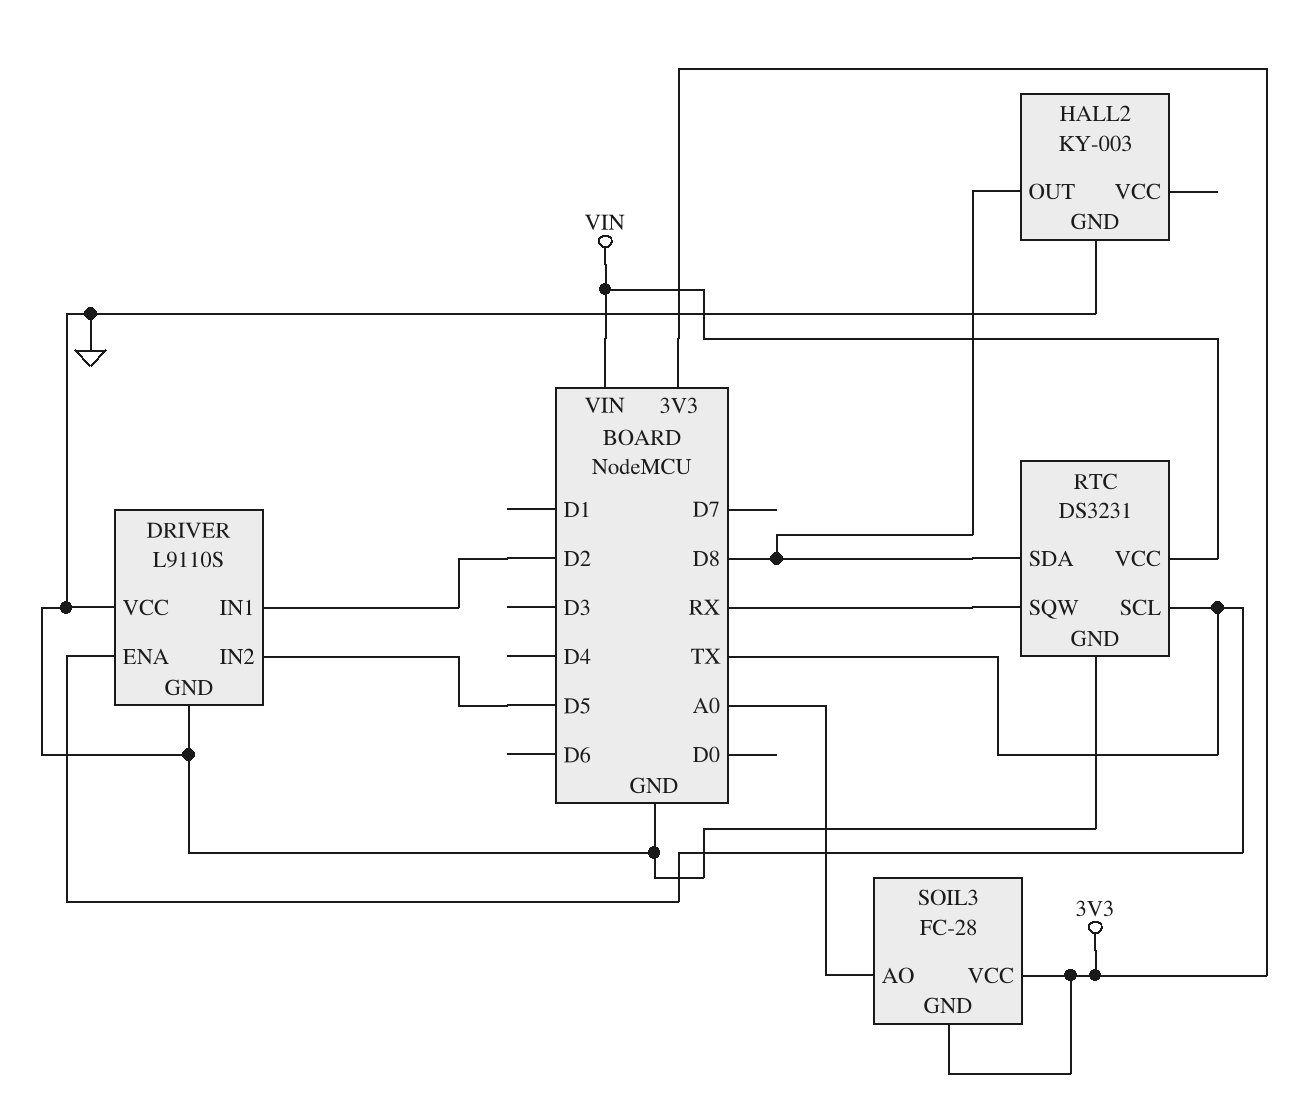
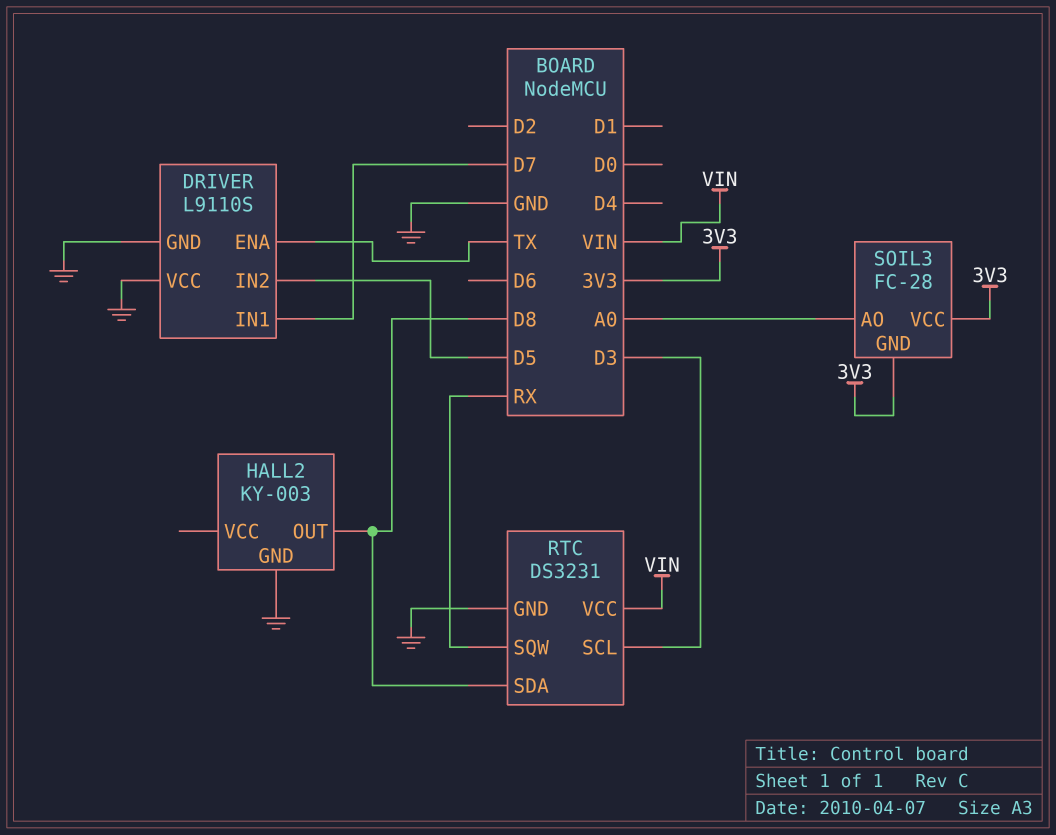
DRIVER pin IN1: D2 -> D7
RTC pin SCL: TX -> D3

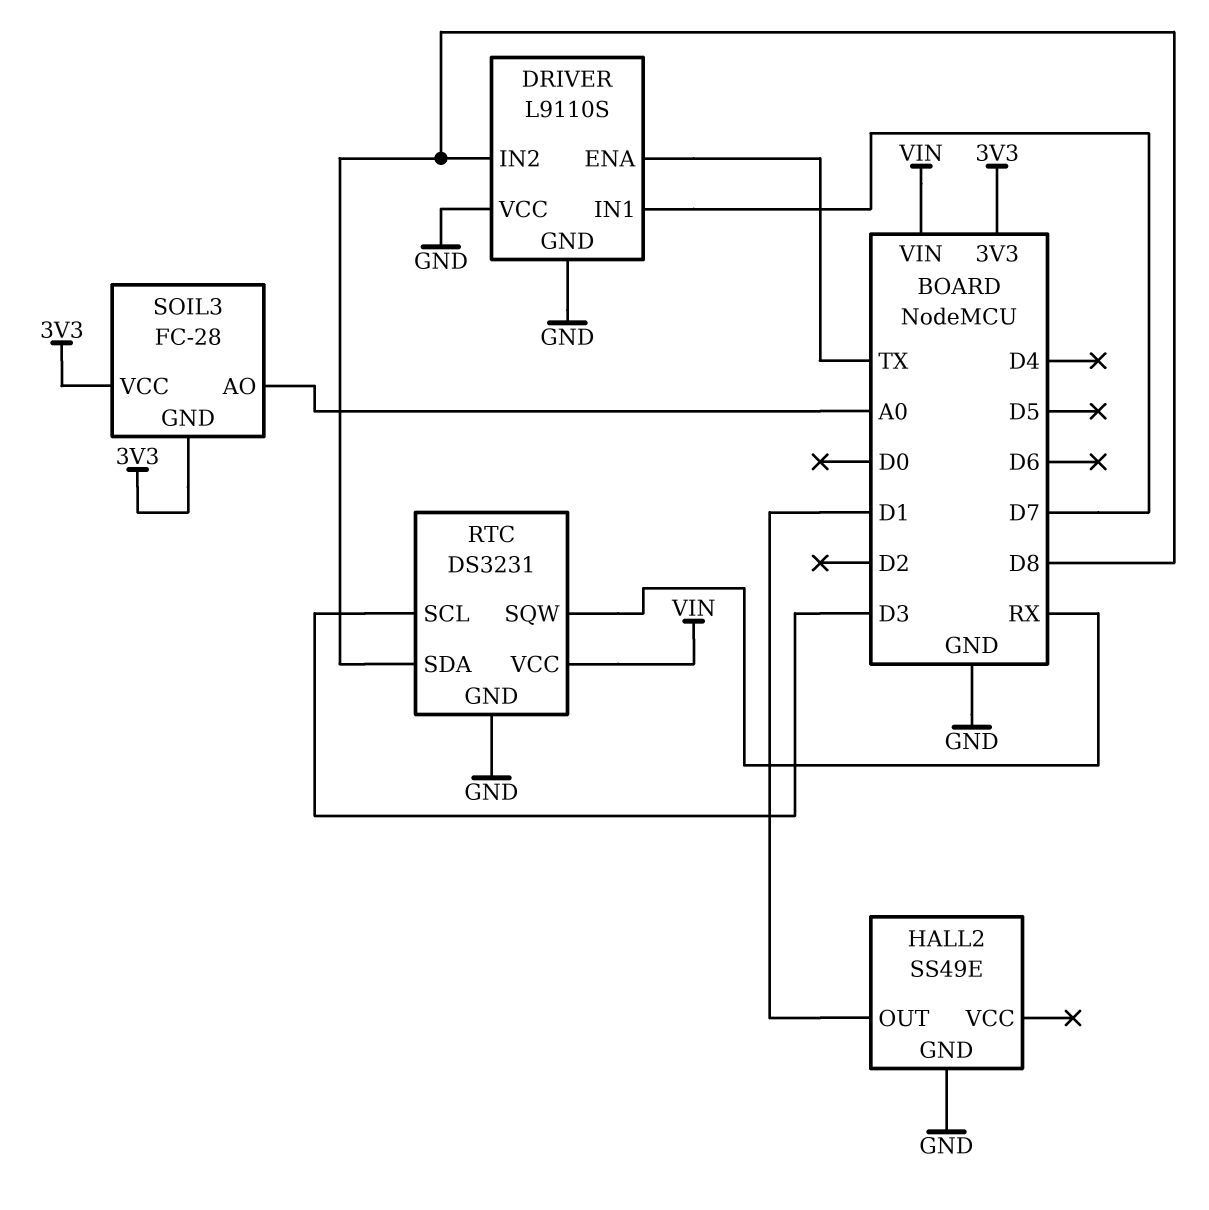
DRIVER pin IN2: D5 -> D8
HALL2: KY-003 -> SS49E
HALL2 pin OUT: D8 -> D1

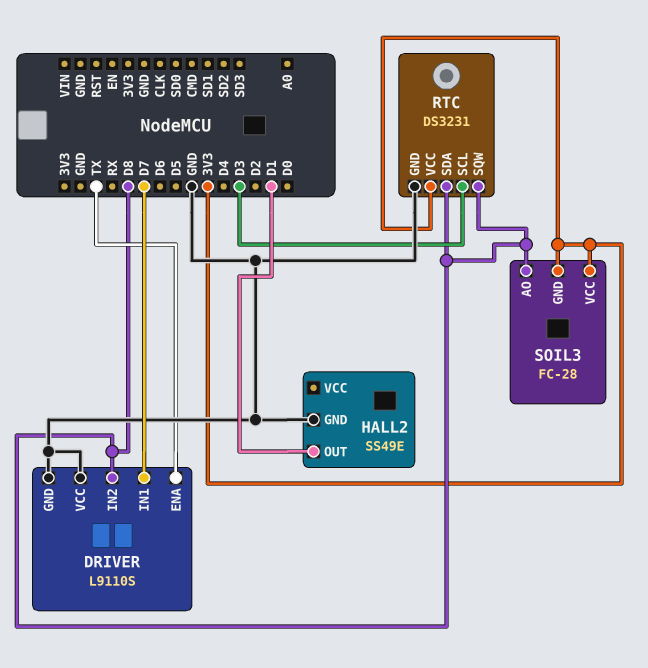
RTC pin SQW: RX -> D8
RTC pin VCC: VIN -> 3V3
SOIL3 pin AO: A0 -> D8

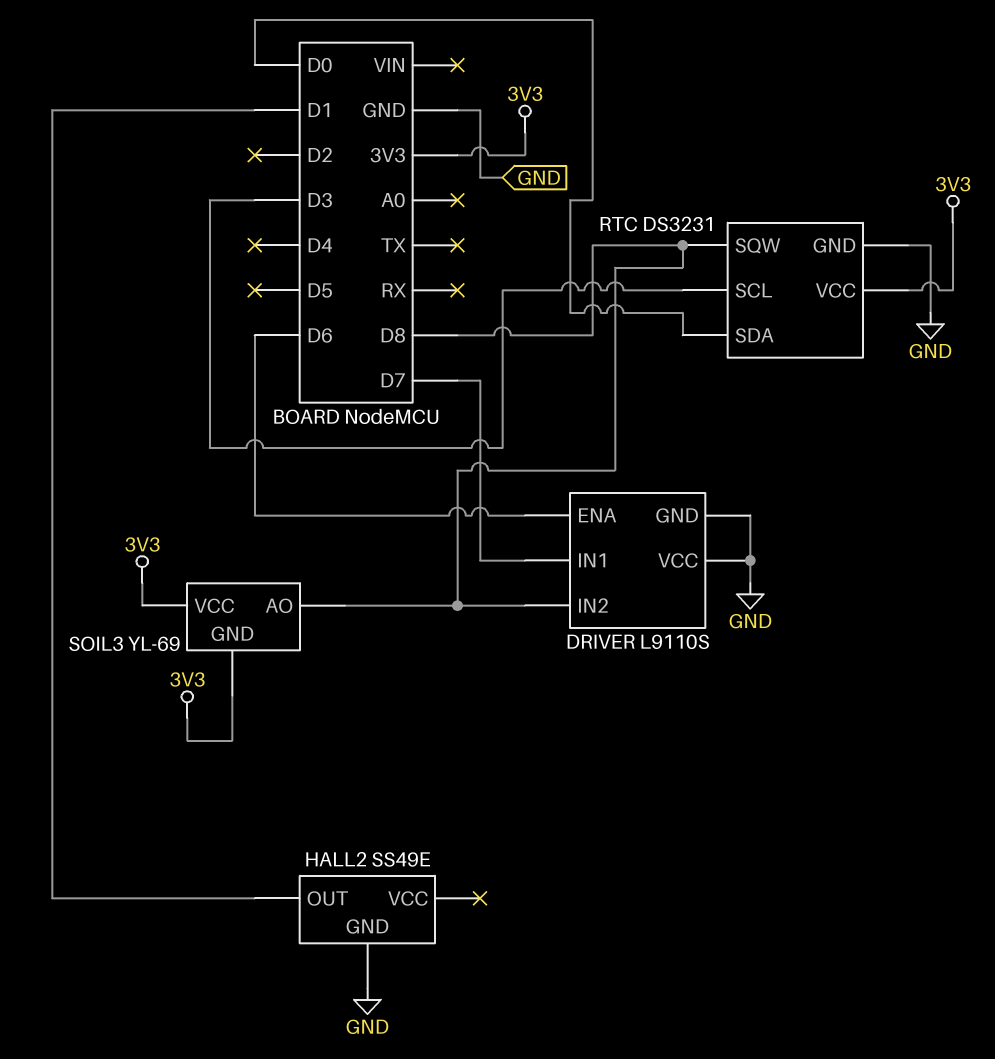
DRIVER pin ENA: TX -> D6
RTC pin SDA: D8 -> D0
SOIL3: FC-28 -> YL-69

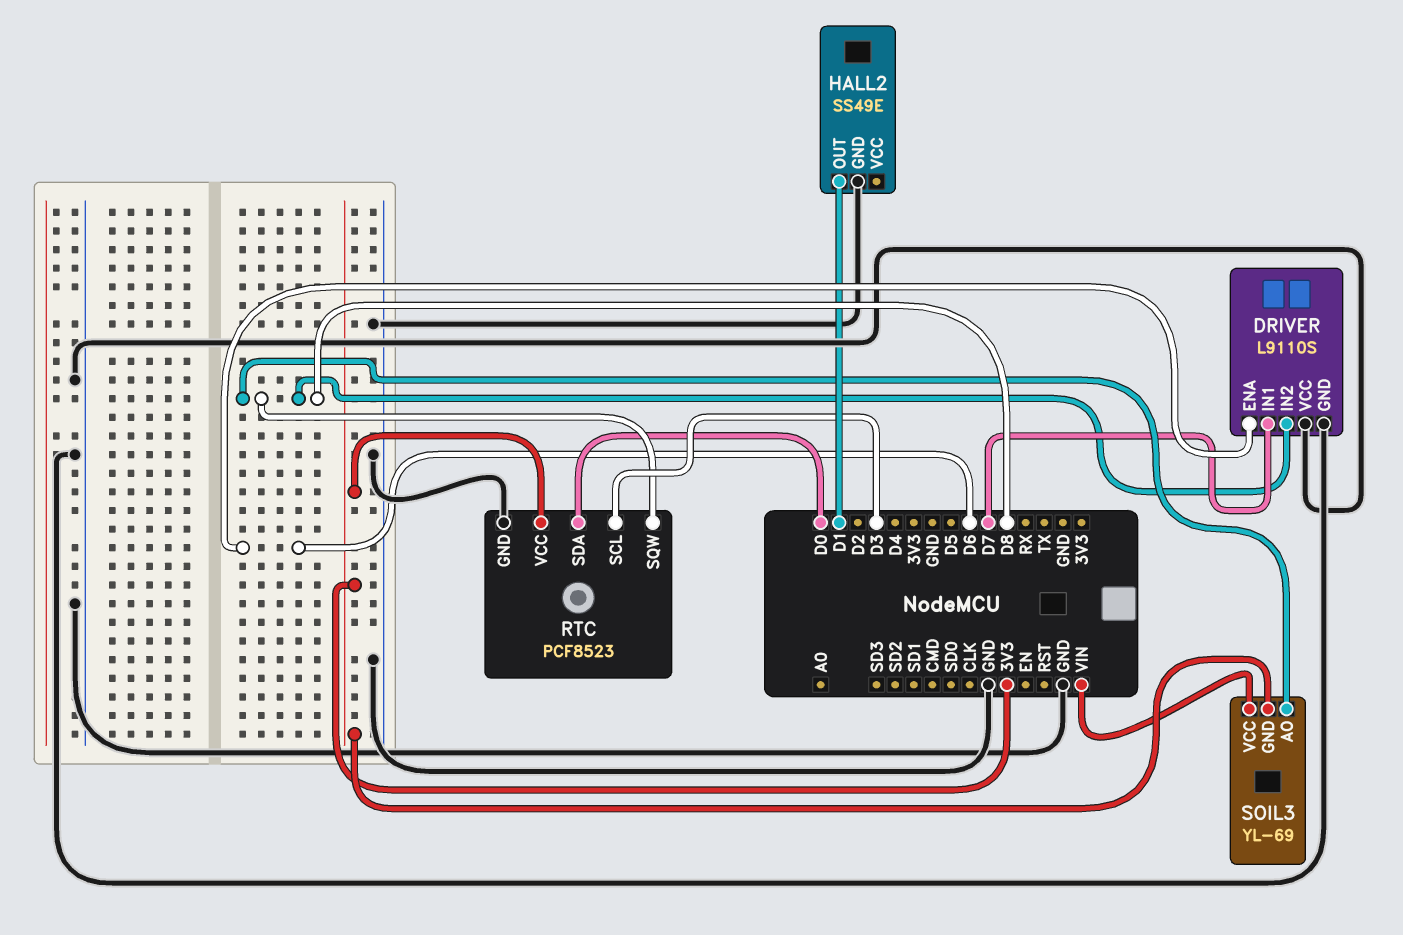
RTC: DS3231 -> PCF8523
SOIL3 pin VCC: 3V3 -> VIN

